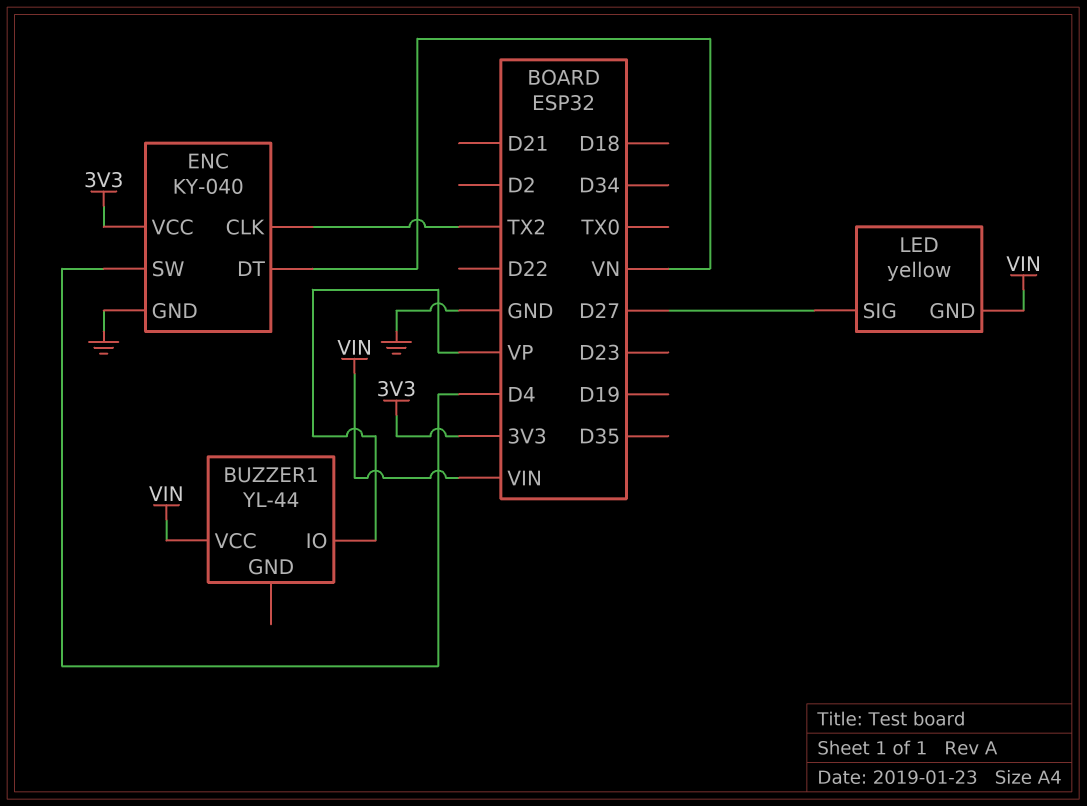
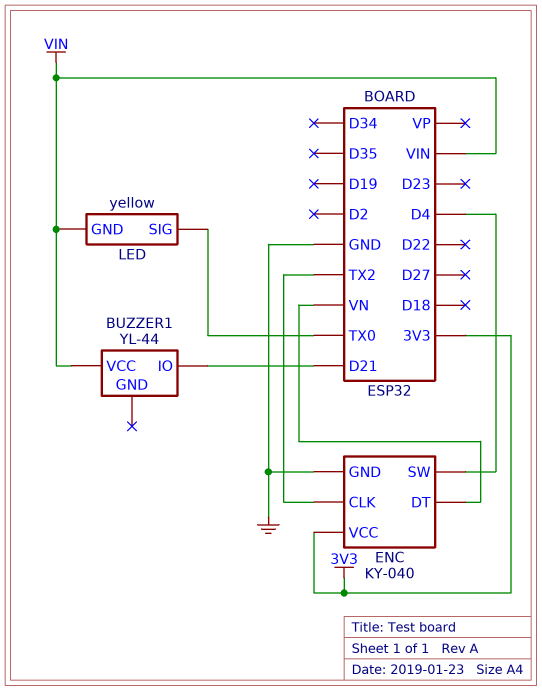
BUZZER1 pin IO: VP -> D21
LED pin SIG: D27 -> TX0

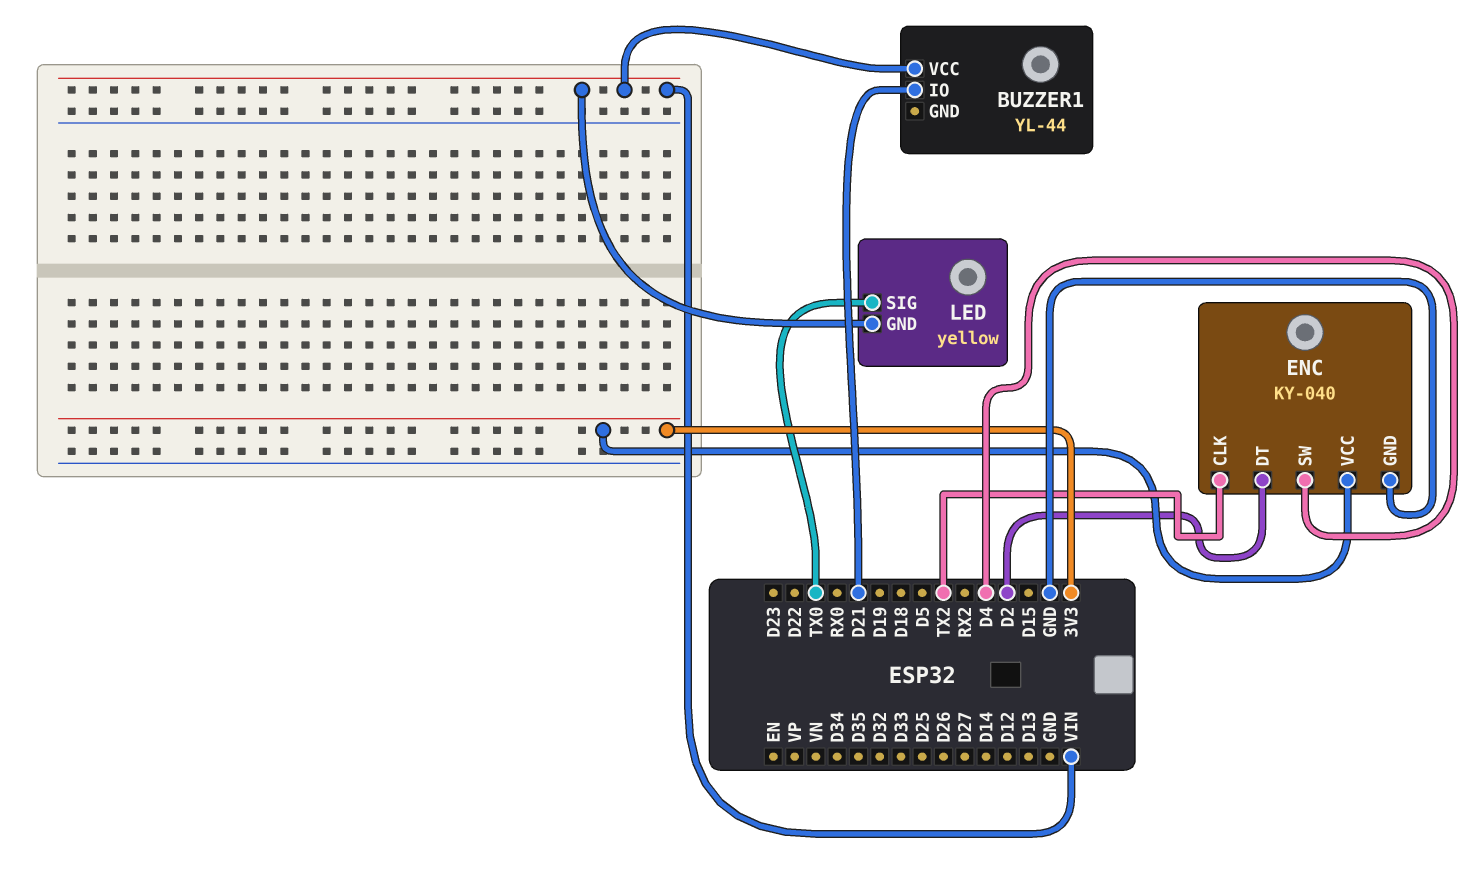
ENC pin DT: VN -> D2

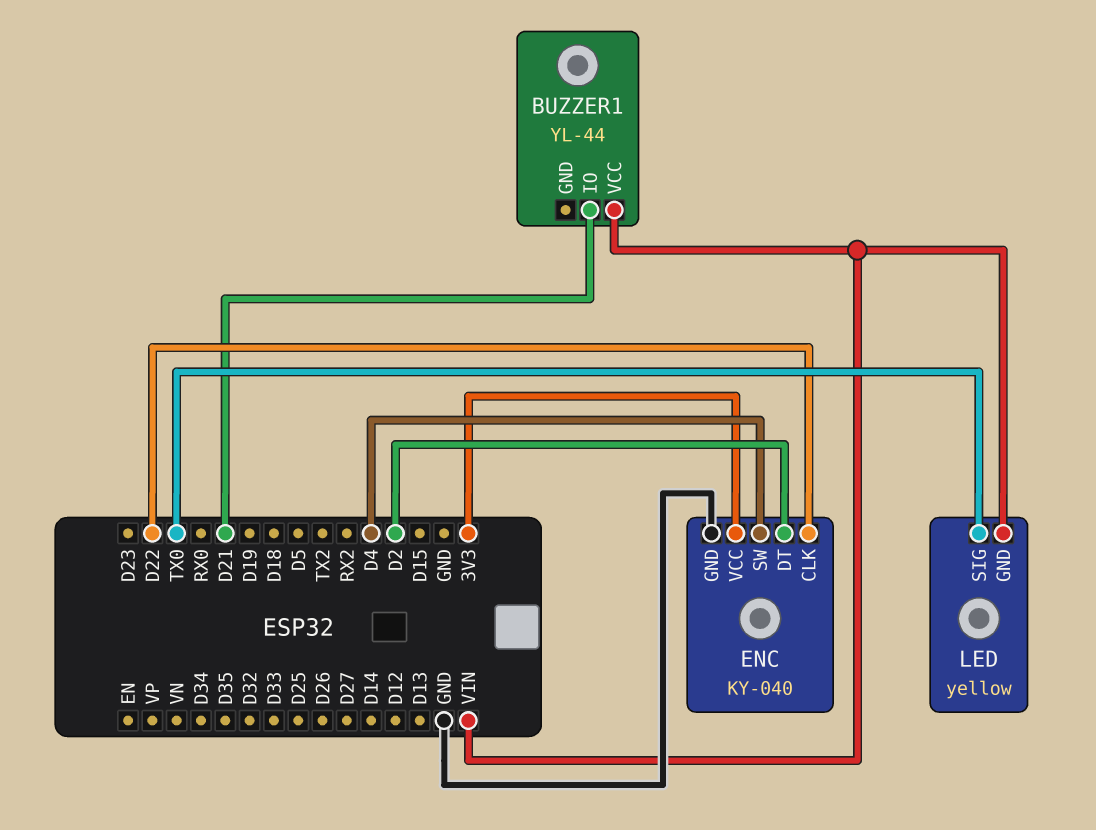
ENC pin CLK: TX2 -> D22

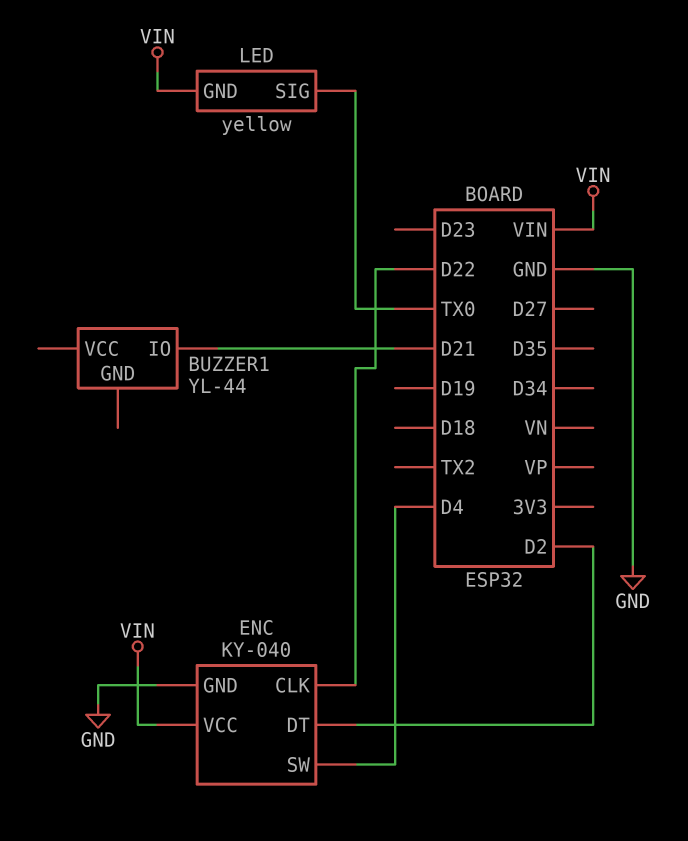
BUZZER1 pin VCC: VIN -> none
ENC pin VCC: 3V3 -> VIN

